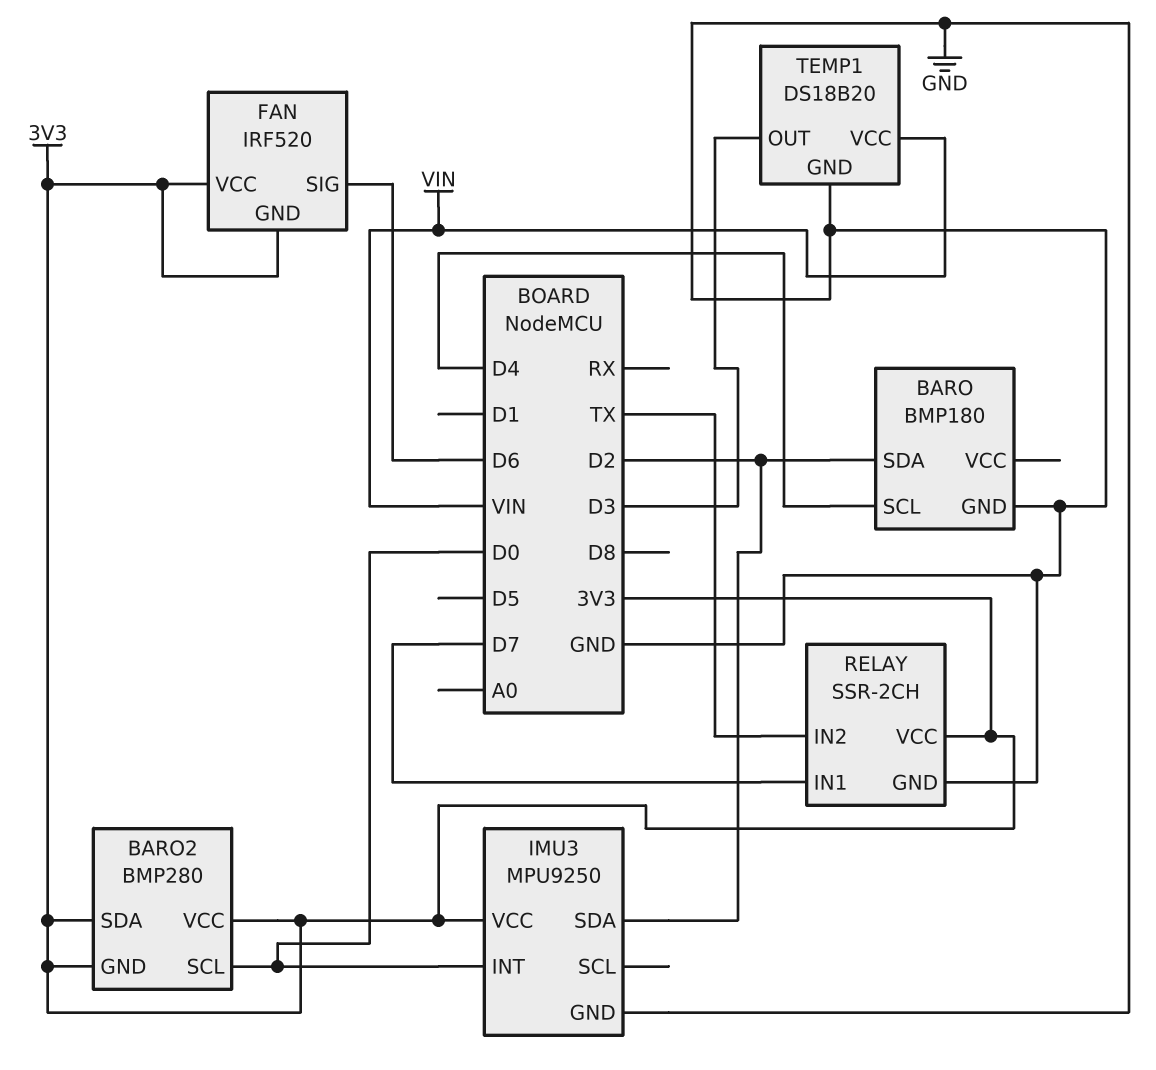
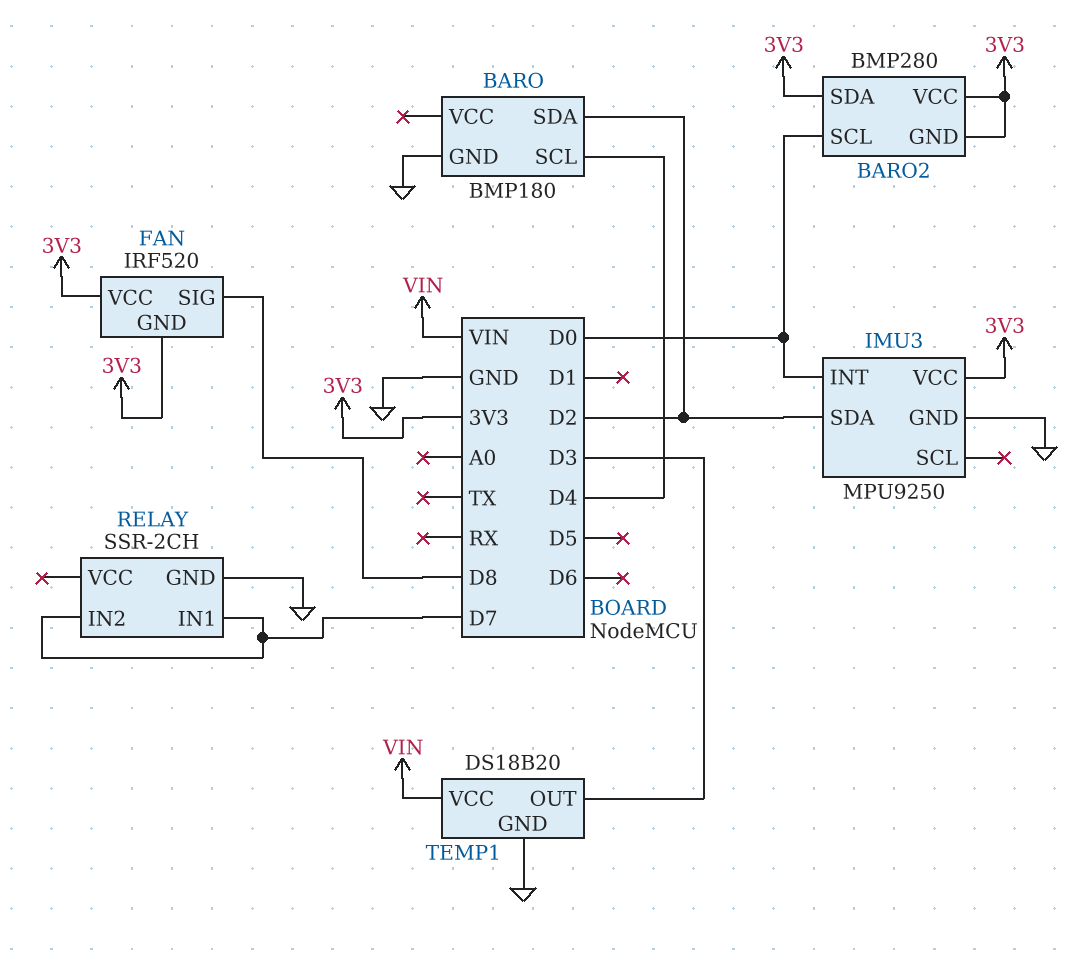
FAN pin SIG: D6 -> D8
RELAY pin IN2: TX -> D7
RELAY pin VCC: 3V3 -> none

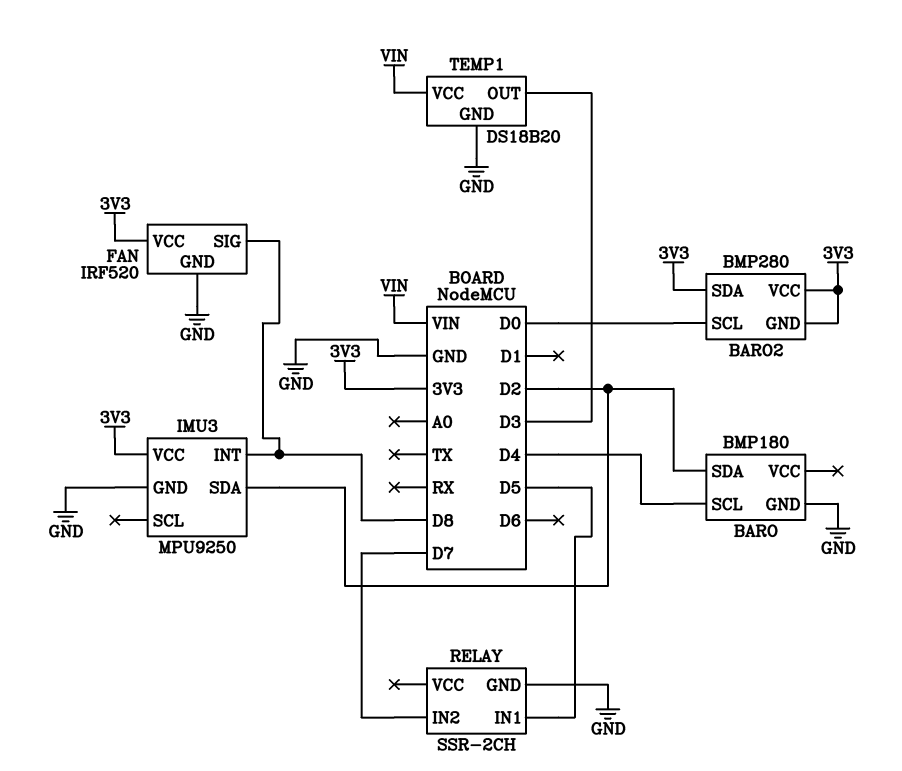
FAN pin GND: 3V3 -> GND
IMU3 pin INT: D0 -> D8
RELAY pin IN1: D7 -> D5

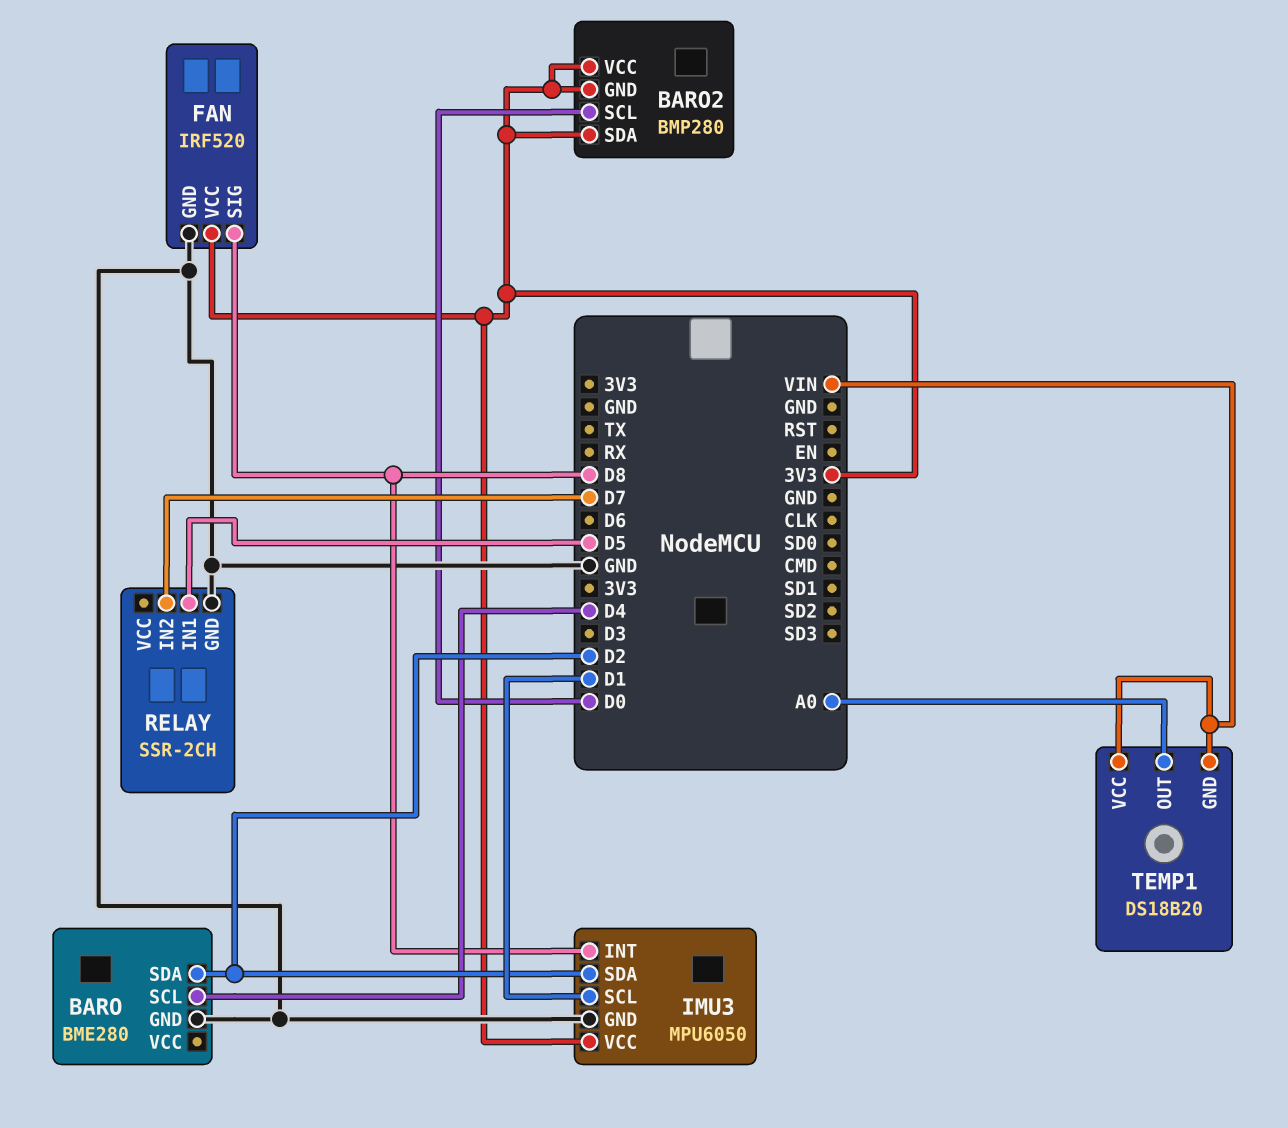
BARO: BMP180 -> BME280
IMU3: MPU9250 -> MPU6050
IMU3 pin SCL: none -> D1
TEMP1 pin GND: GND -> VIN
TEMP1 pin OUT: D3 -> A0

